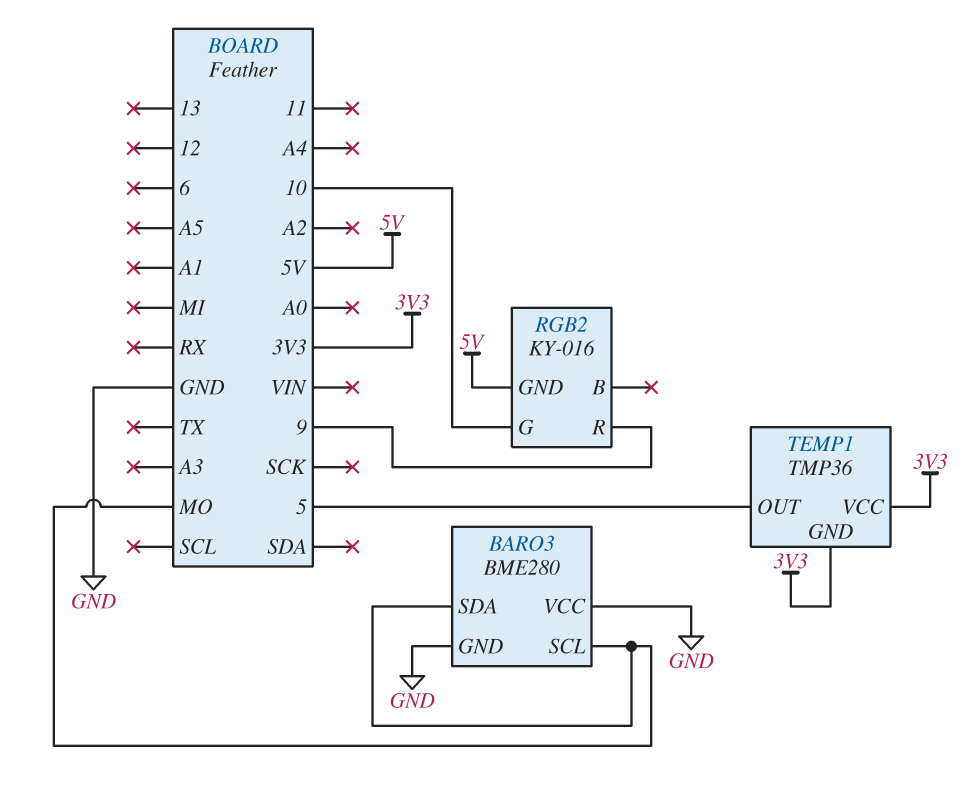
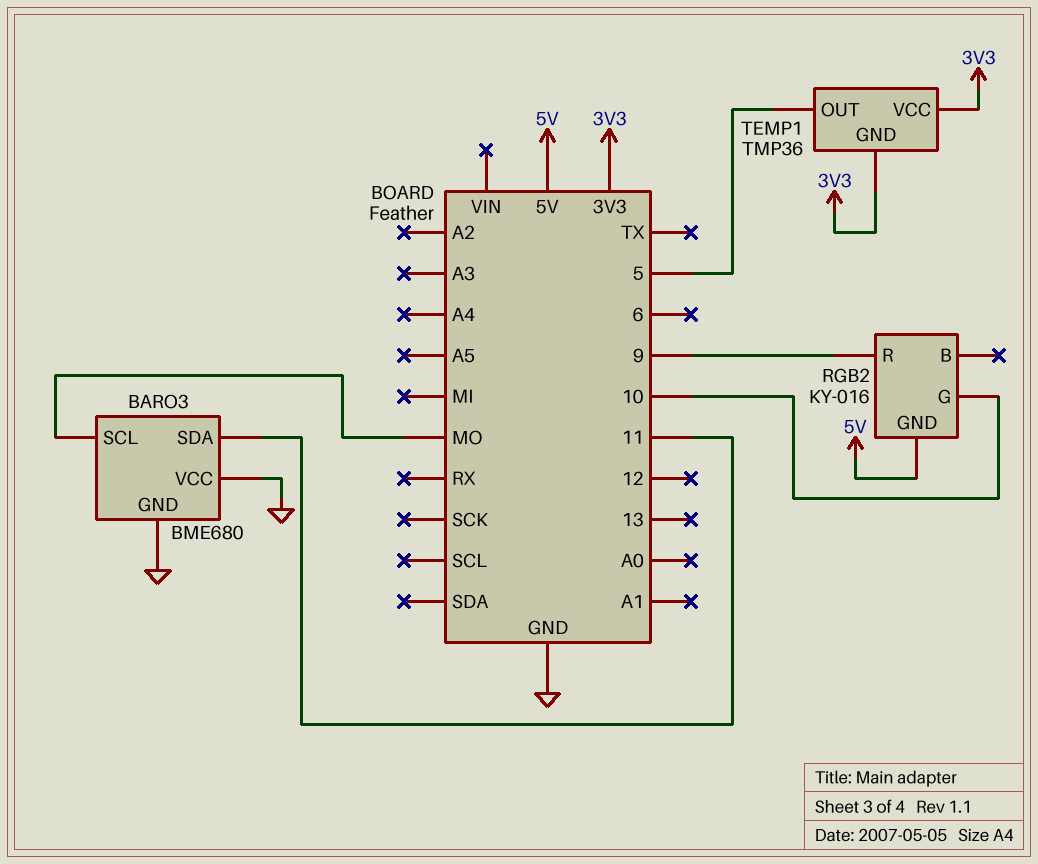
BARO3: BME280 -> BME680
BARO3 pin SDA: MO -> 11

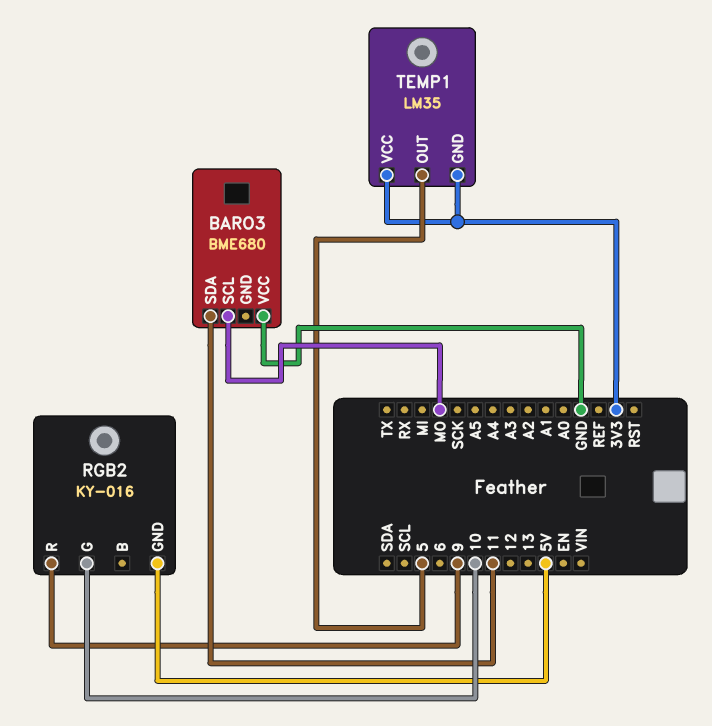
BARO3 pin GND: GND -> none
TEMP1: TMP36 -> LM35

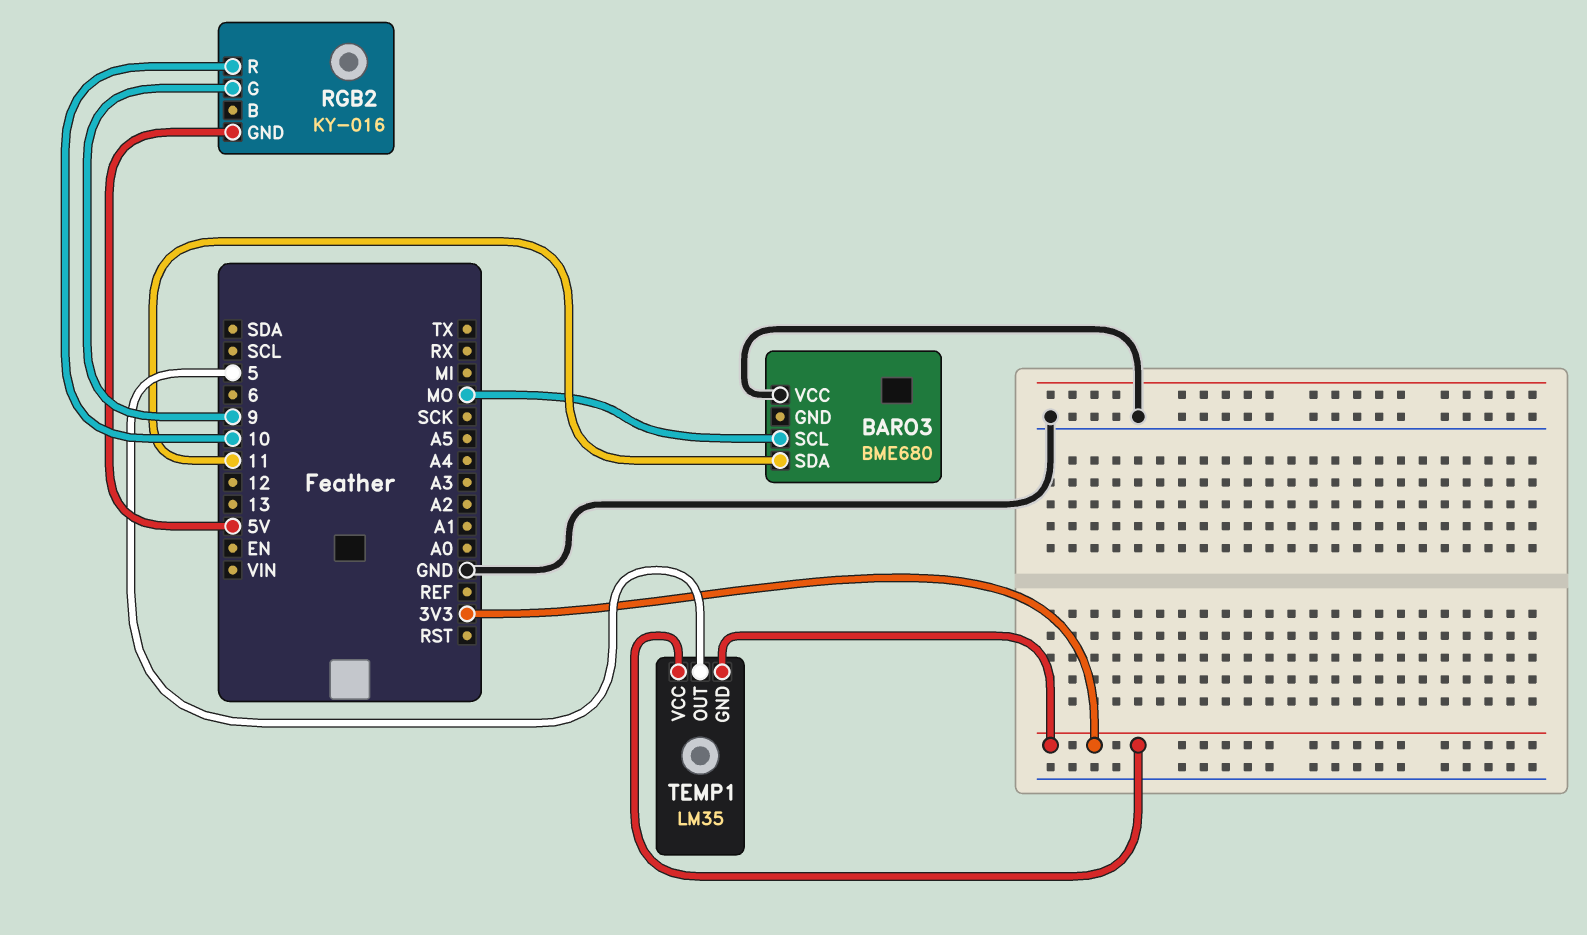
RGB2 pin G: 10 -> 9
RGB2 pin R: 9 -> 10

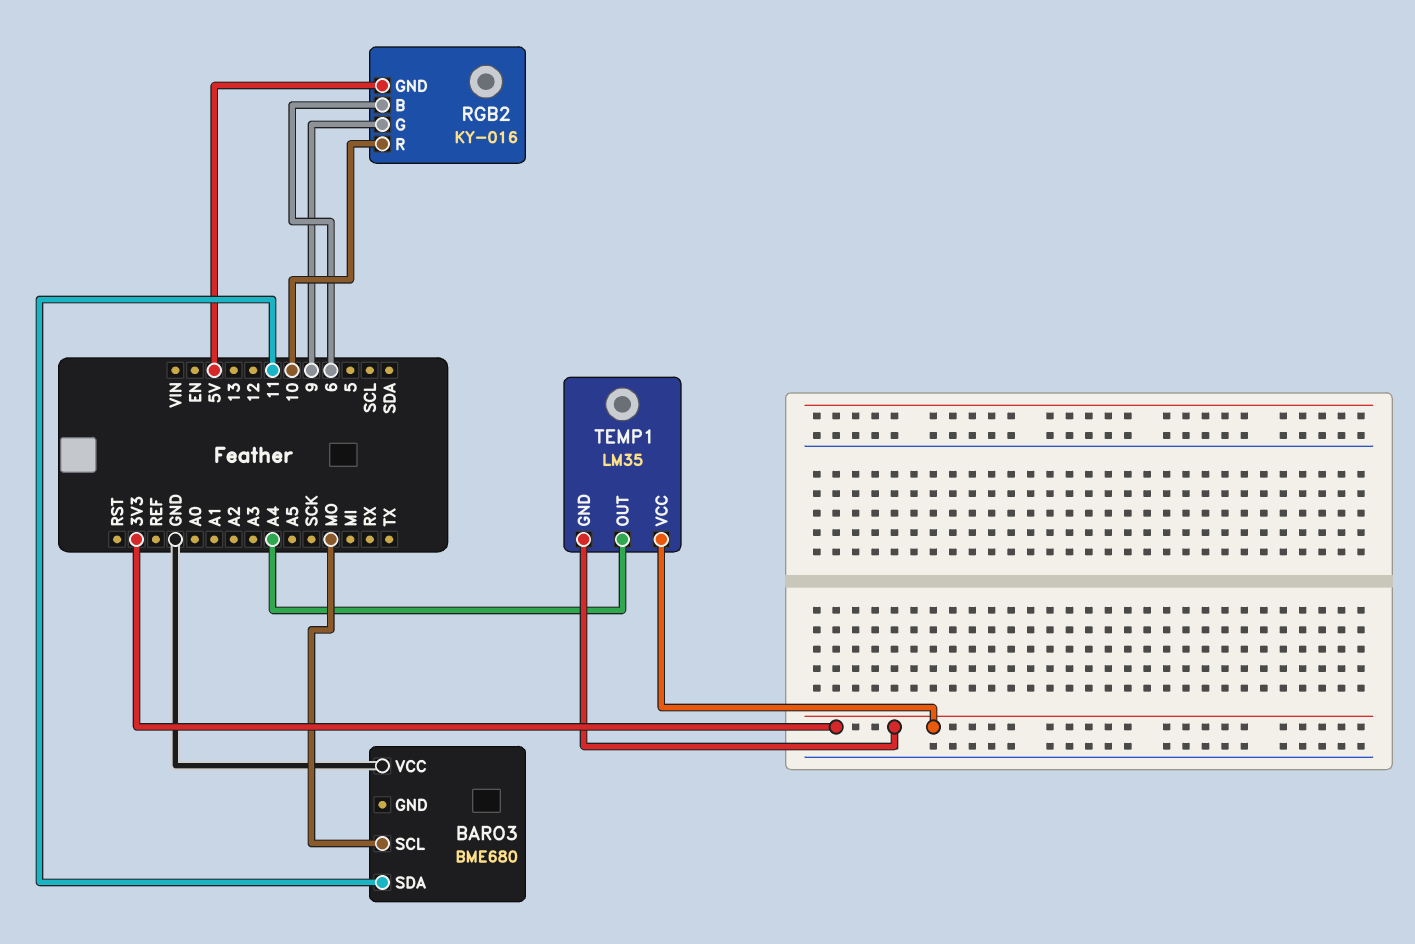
RGB2 pin B: none -> 6
TEMP1 pin OUT: 5 -> A4

